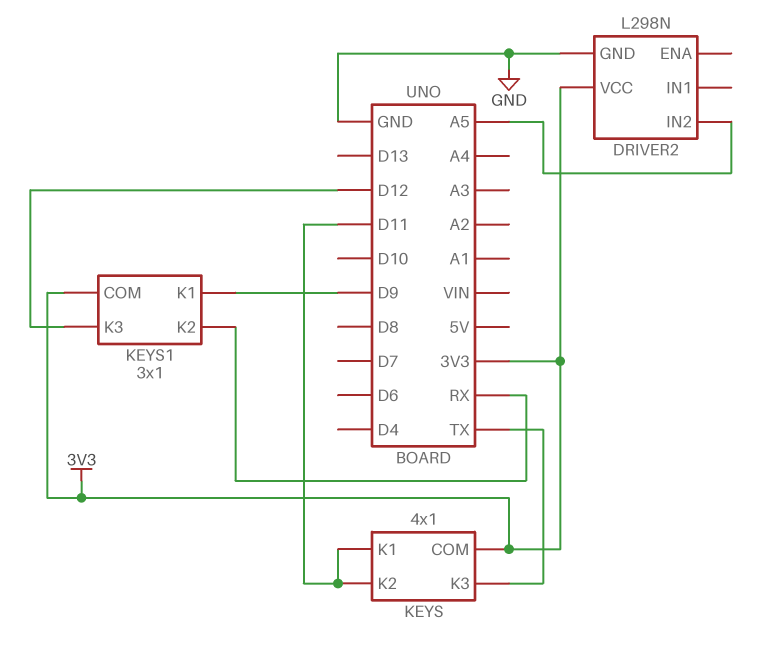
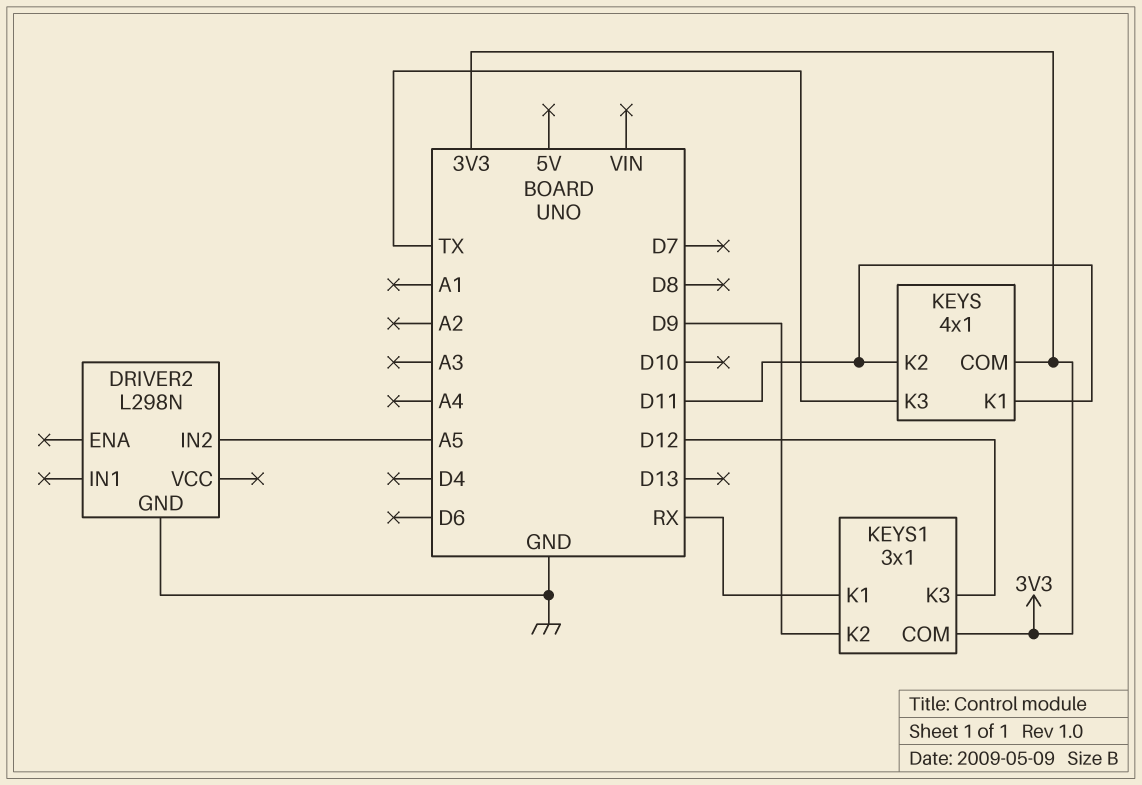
DRIVER2 pin VCC: 3V3 -> none
KEYS1 pin K1: D9 -> RX
KEYS1 pin K2: RX -> D9

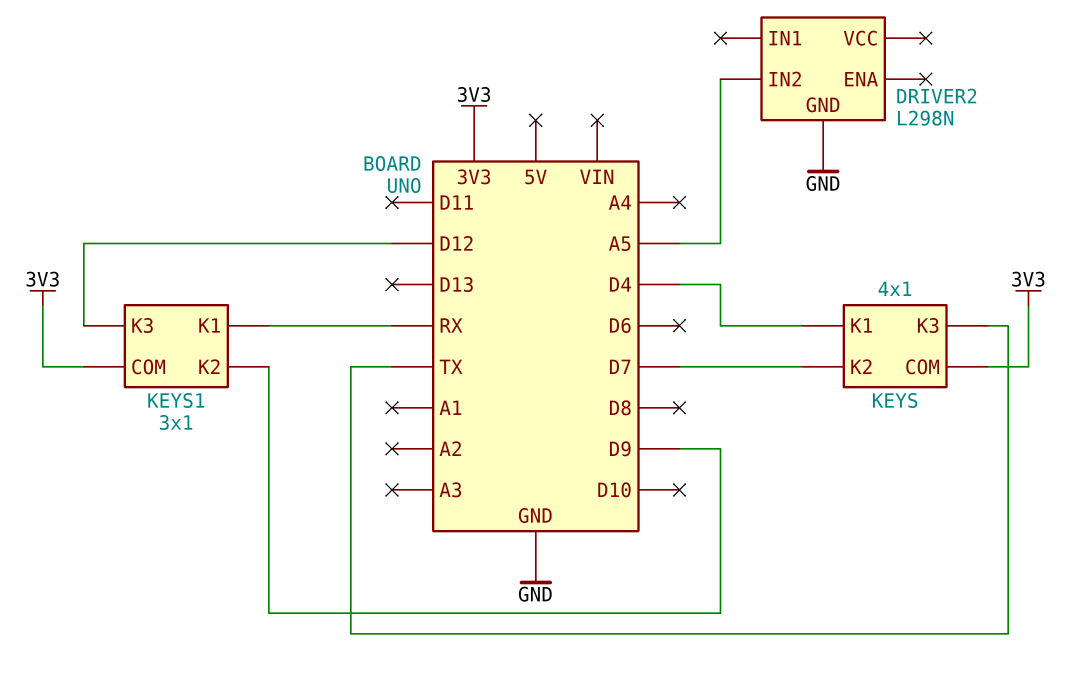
KEYS pin K1: D11 -> D4
KEYS pin K2: D11 -> D7

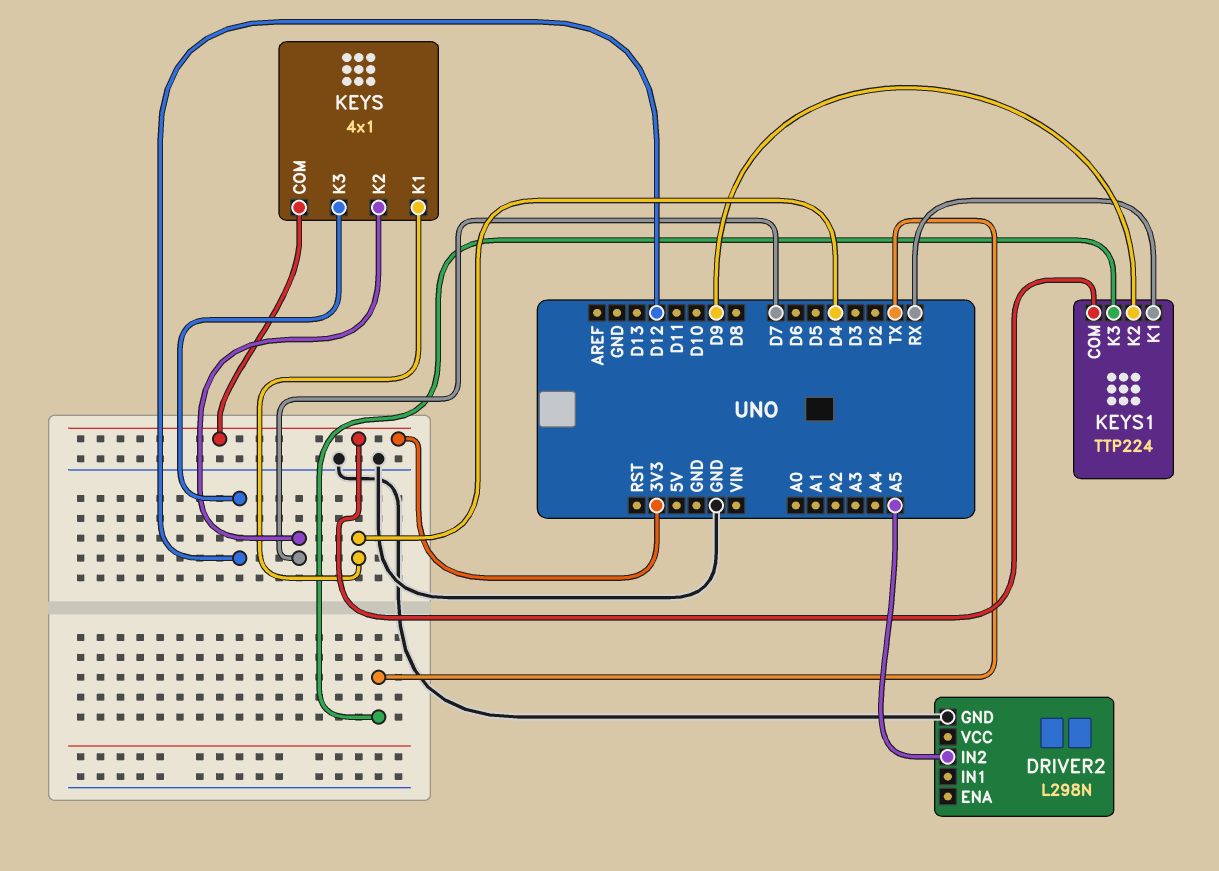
KEYS pin K3: TX -> D12
KEYS1: 3x1 -> TTP224
KEYS1 pin K3: D12 -> TX

